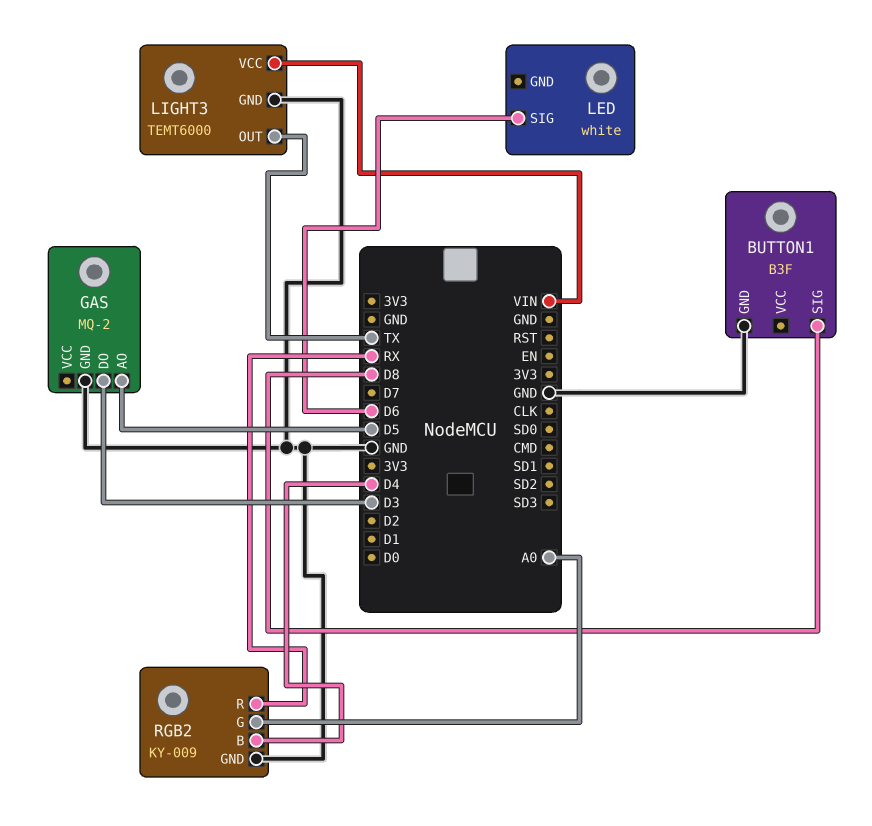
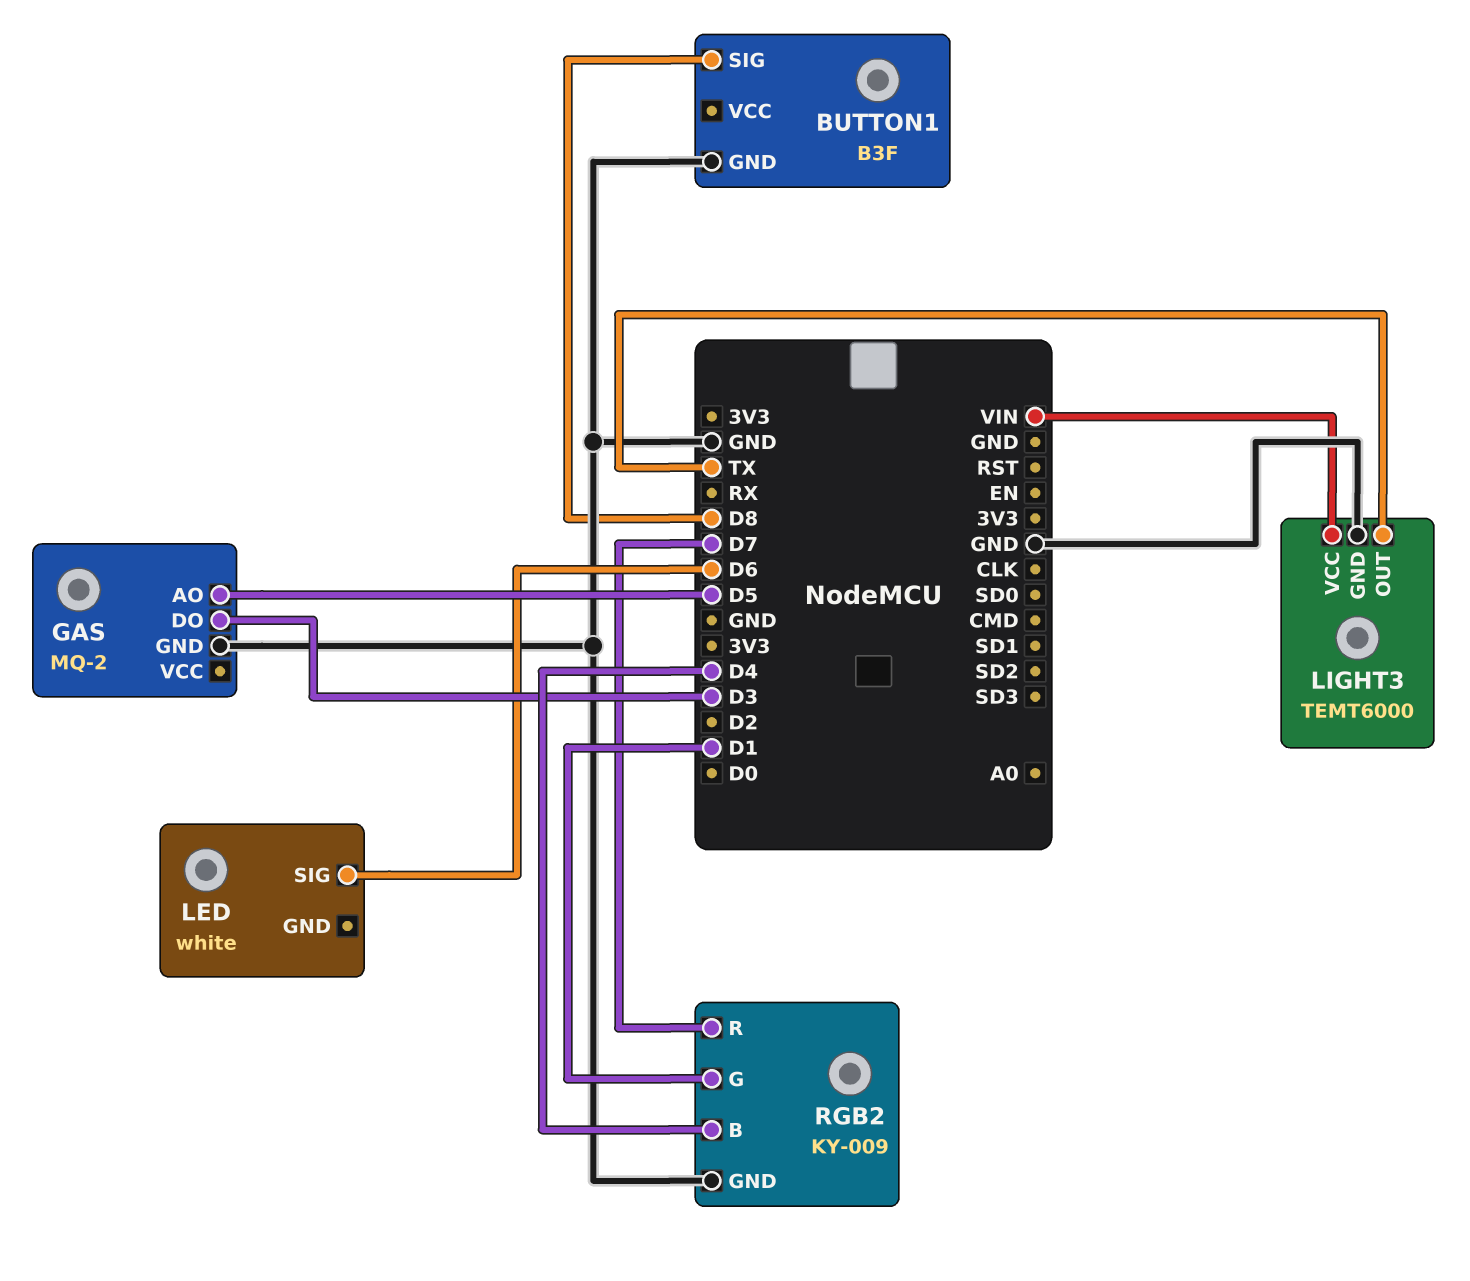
RGB2 pin G: A0 -> D1
RGB2 pin R: RX -> D7

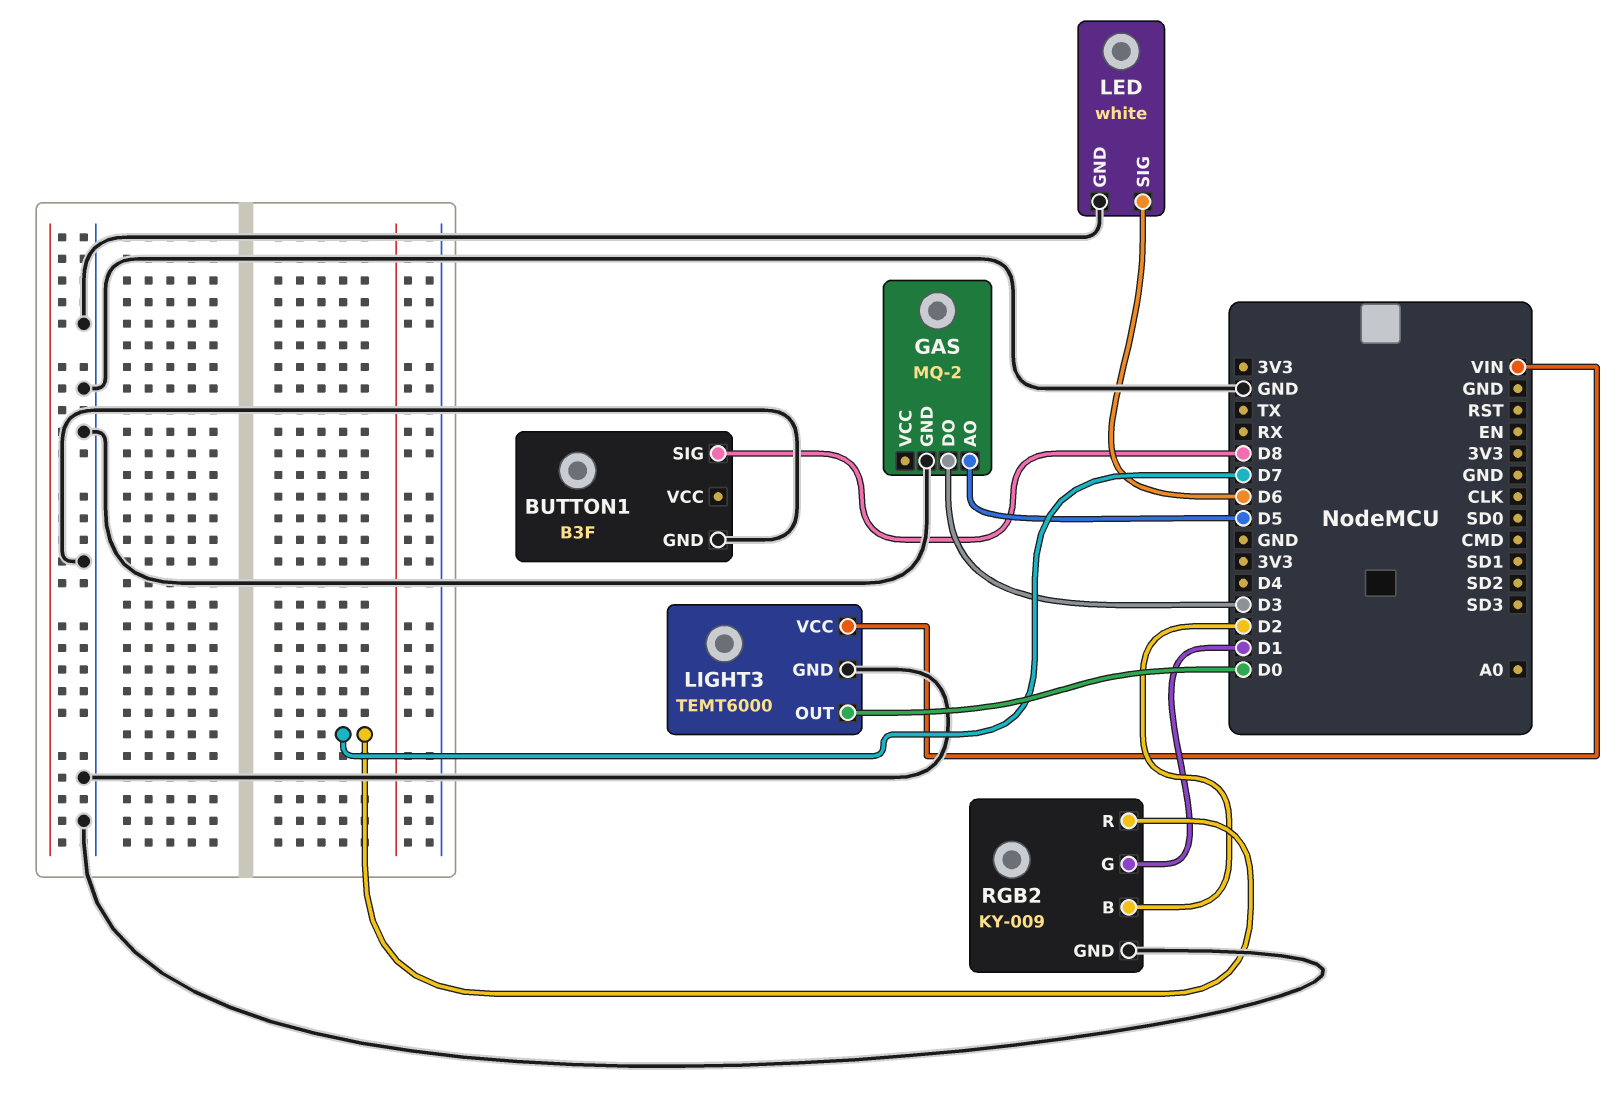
LED pin GND: none -> GND
LIGHT3 pin OUT: TX -> D0
RGB2 pin B: D4 -> D2

